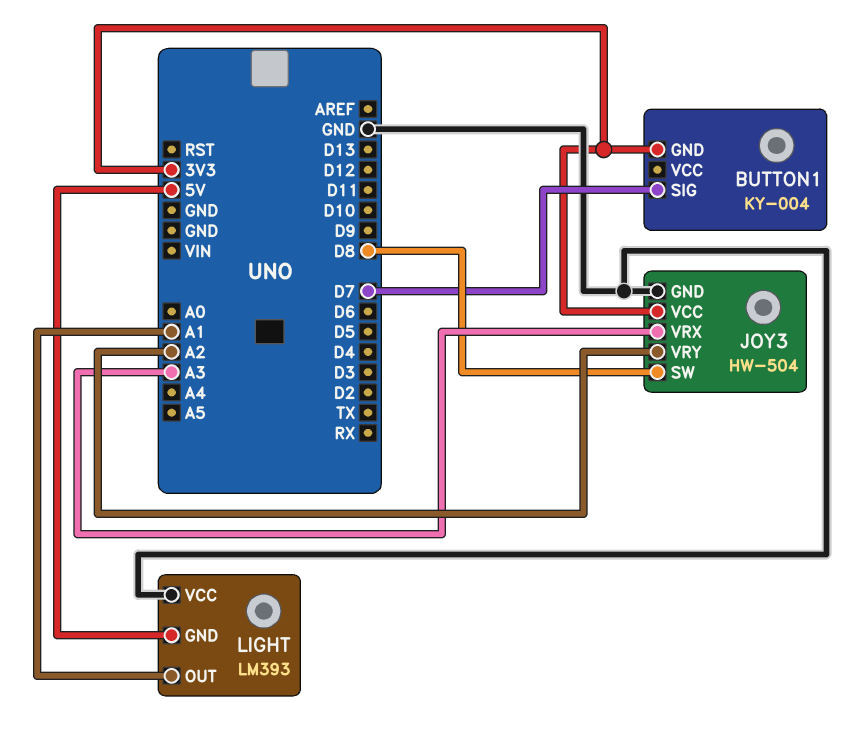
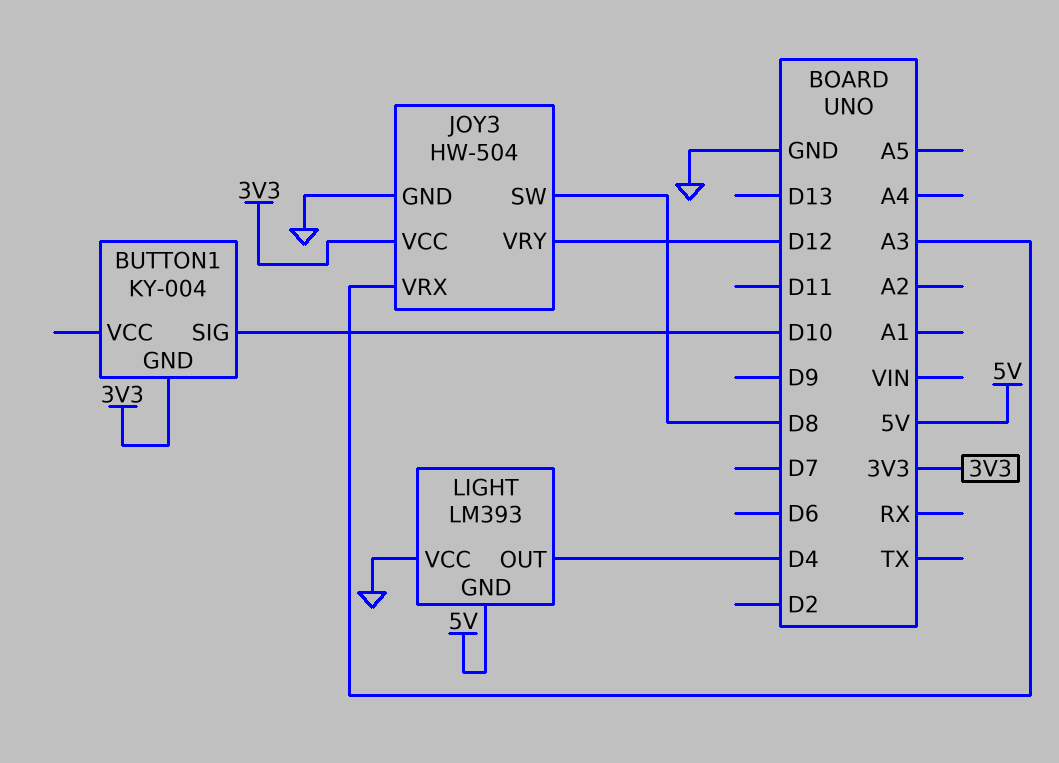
BUTTON1 pin SIG: D7 -> D10
JOY3 pin VRY: A2 -> D12
LIGHT pin OUT: A1 -> D4

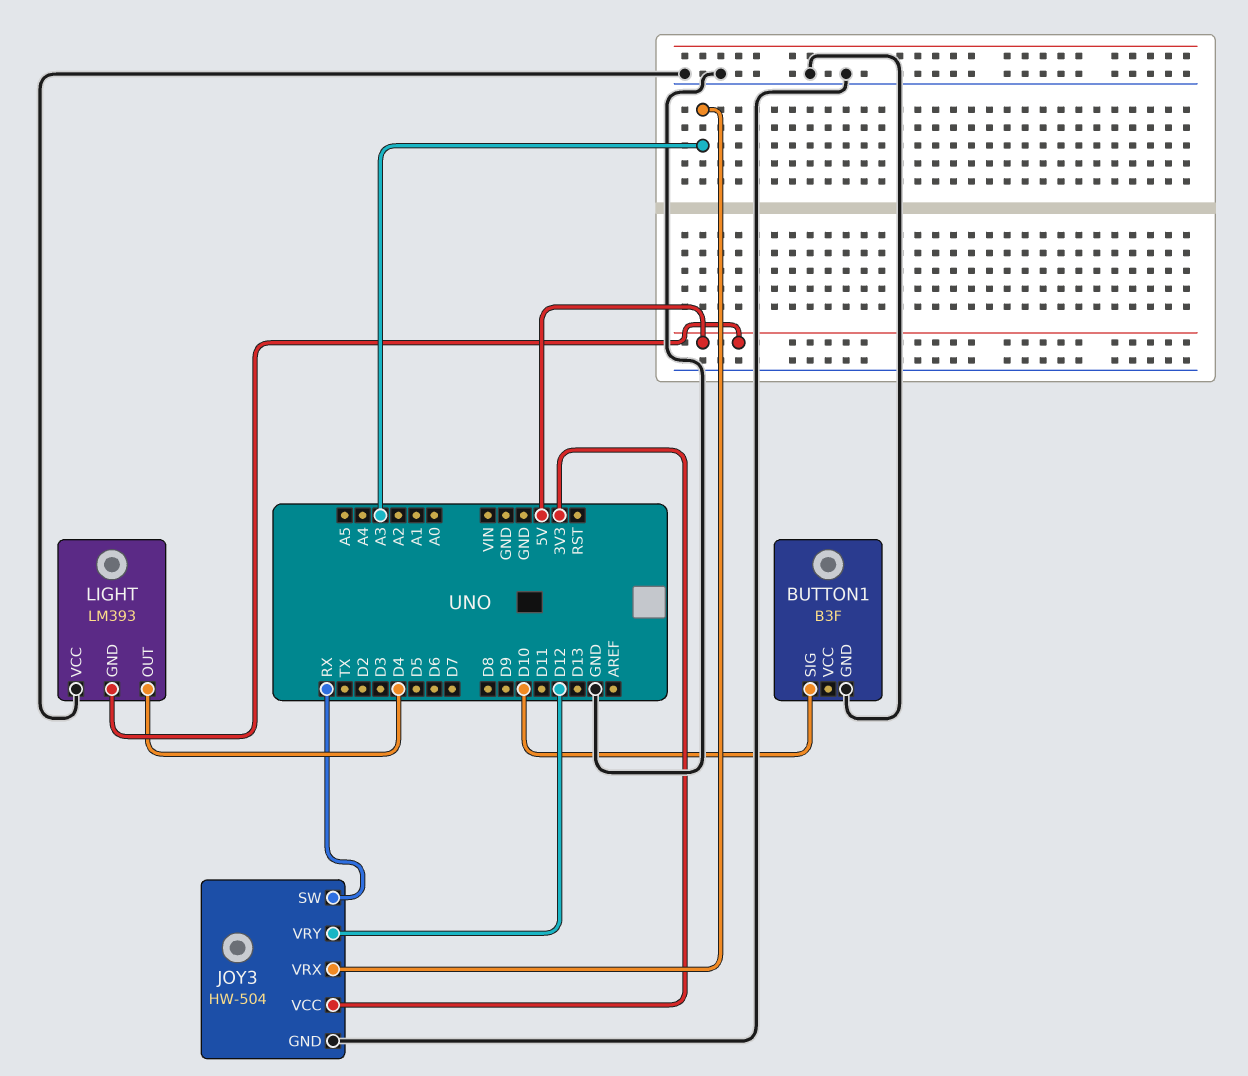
BUTTON1: KY-004 -> B3F
BUTTON1 pin GND: 3V3 -> GND
JOY3 pin SW: D8 -> RX

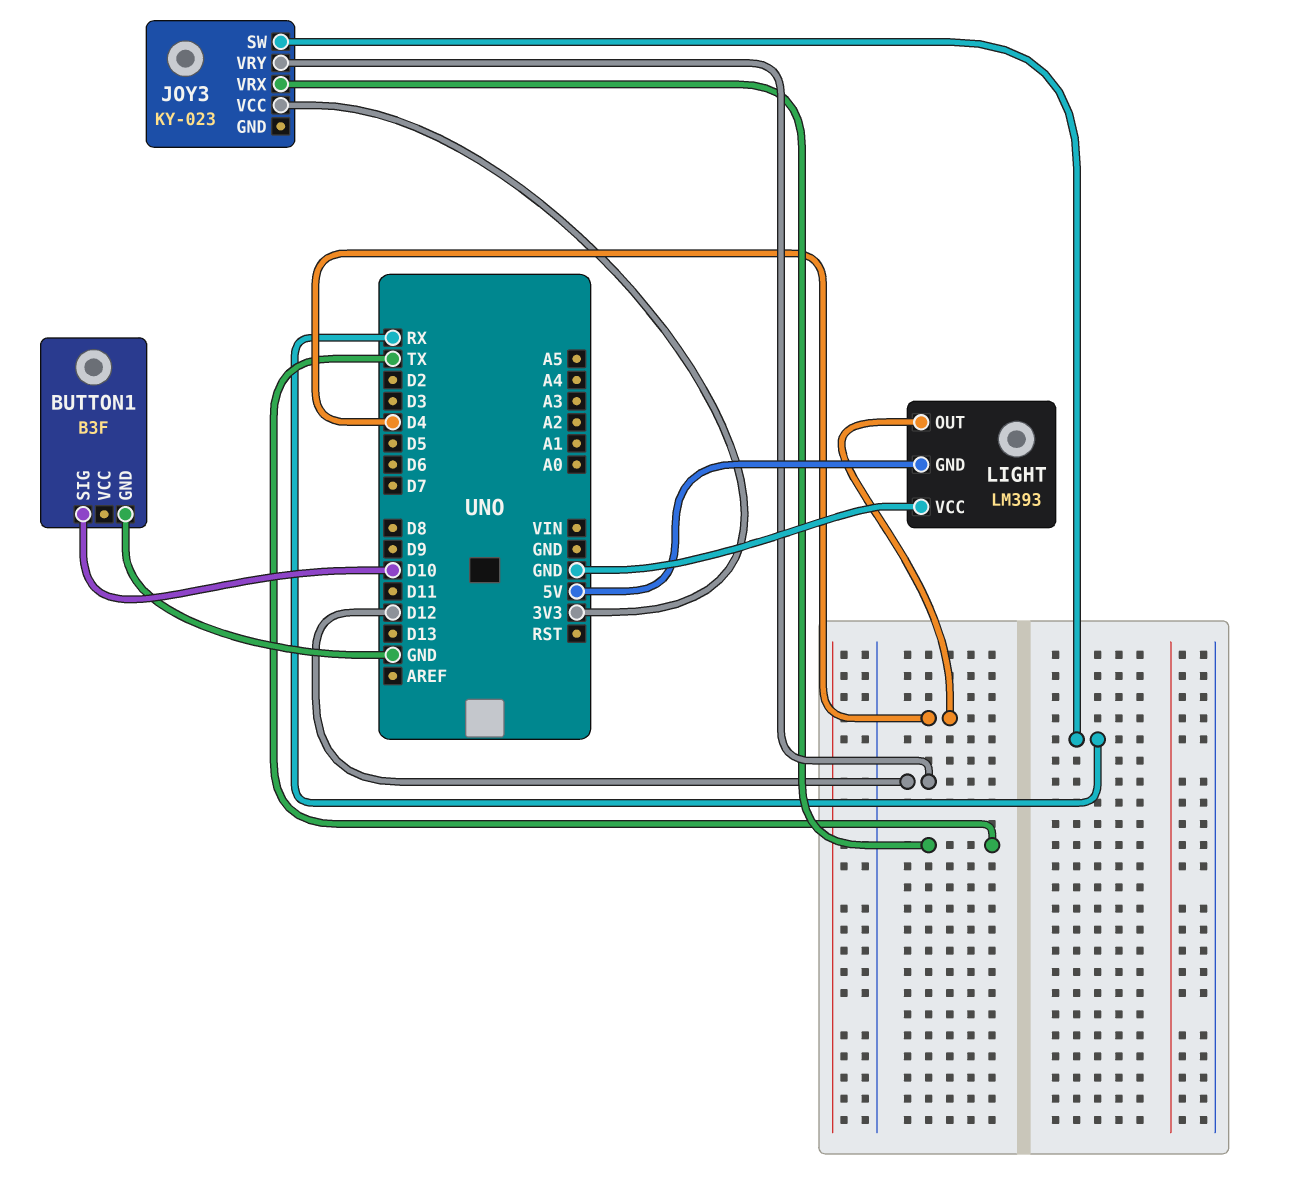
JOY3: HW-504 -> KY-023
JOY3 pin GND: GND -> none
JOY3 pin VRX: A3 -> TX

